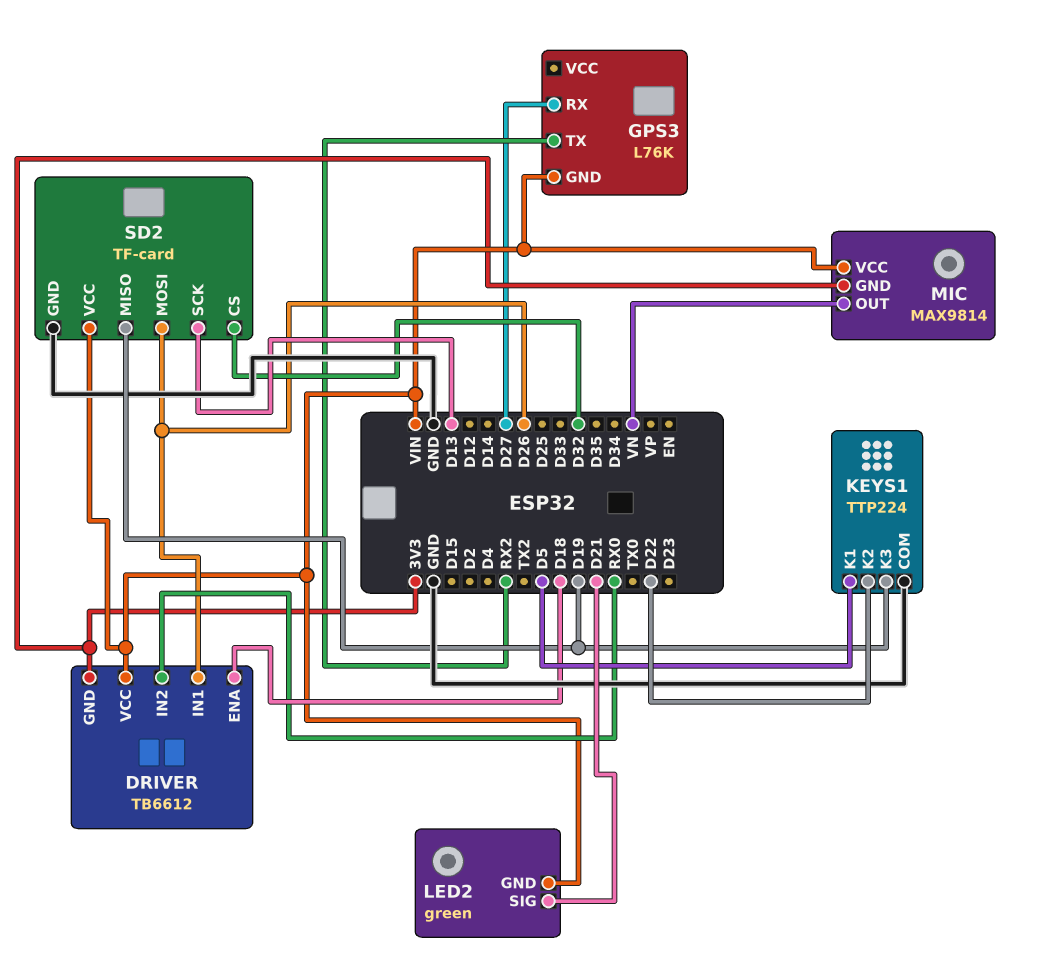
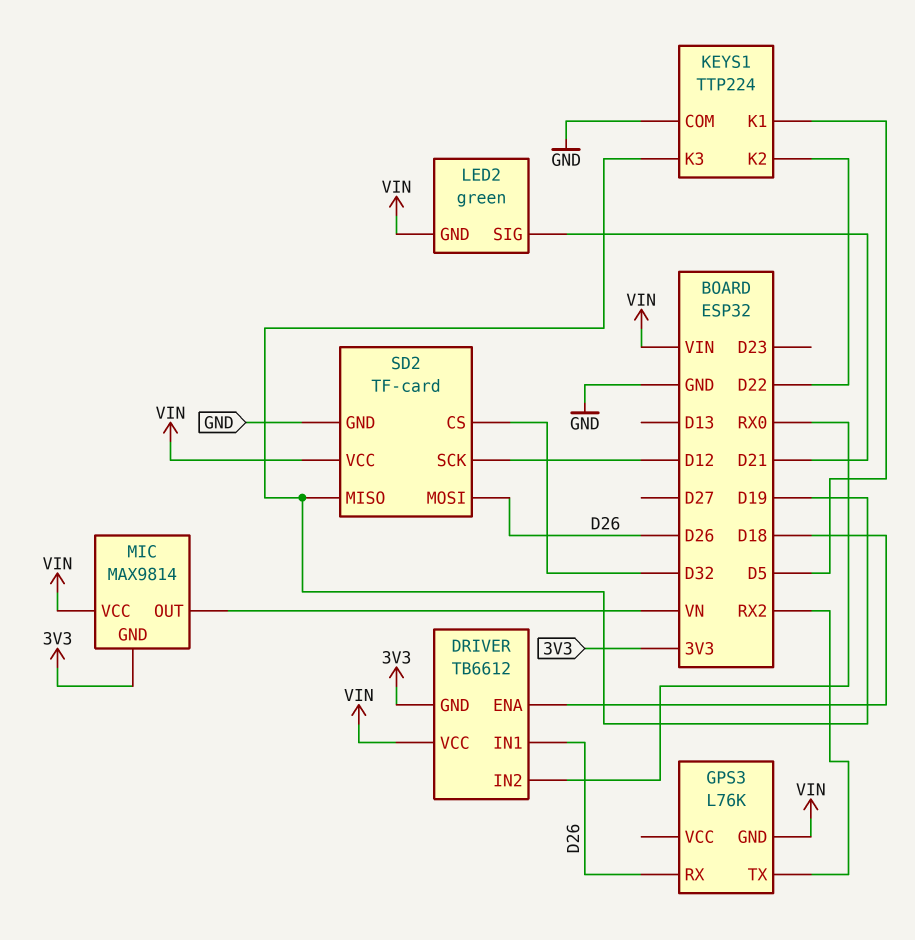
GPS3 pin RX: D27 -> D26
SD2 pin SCK: D13 -> D12

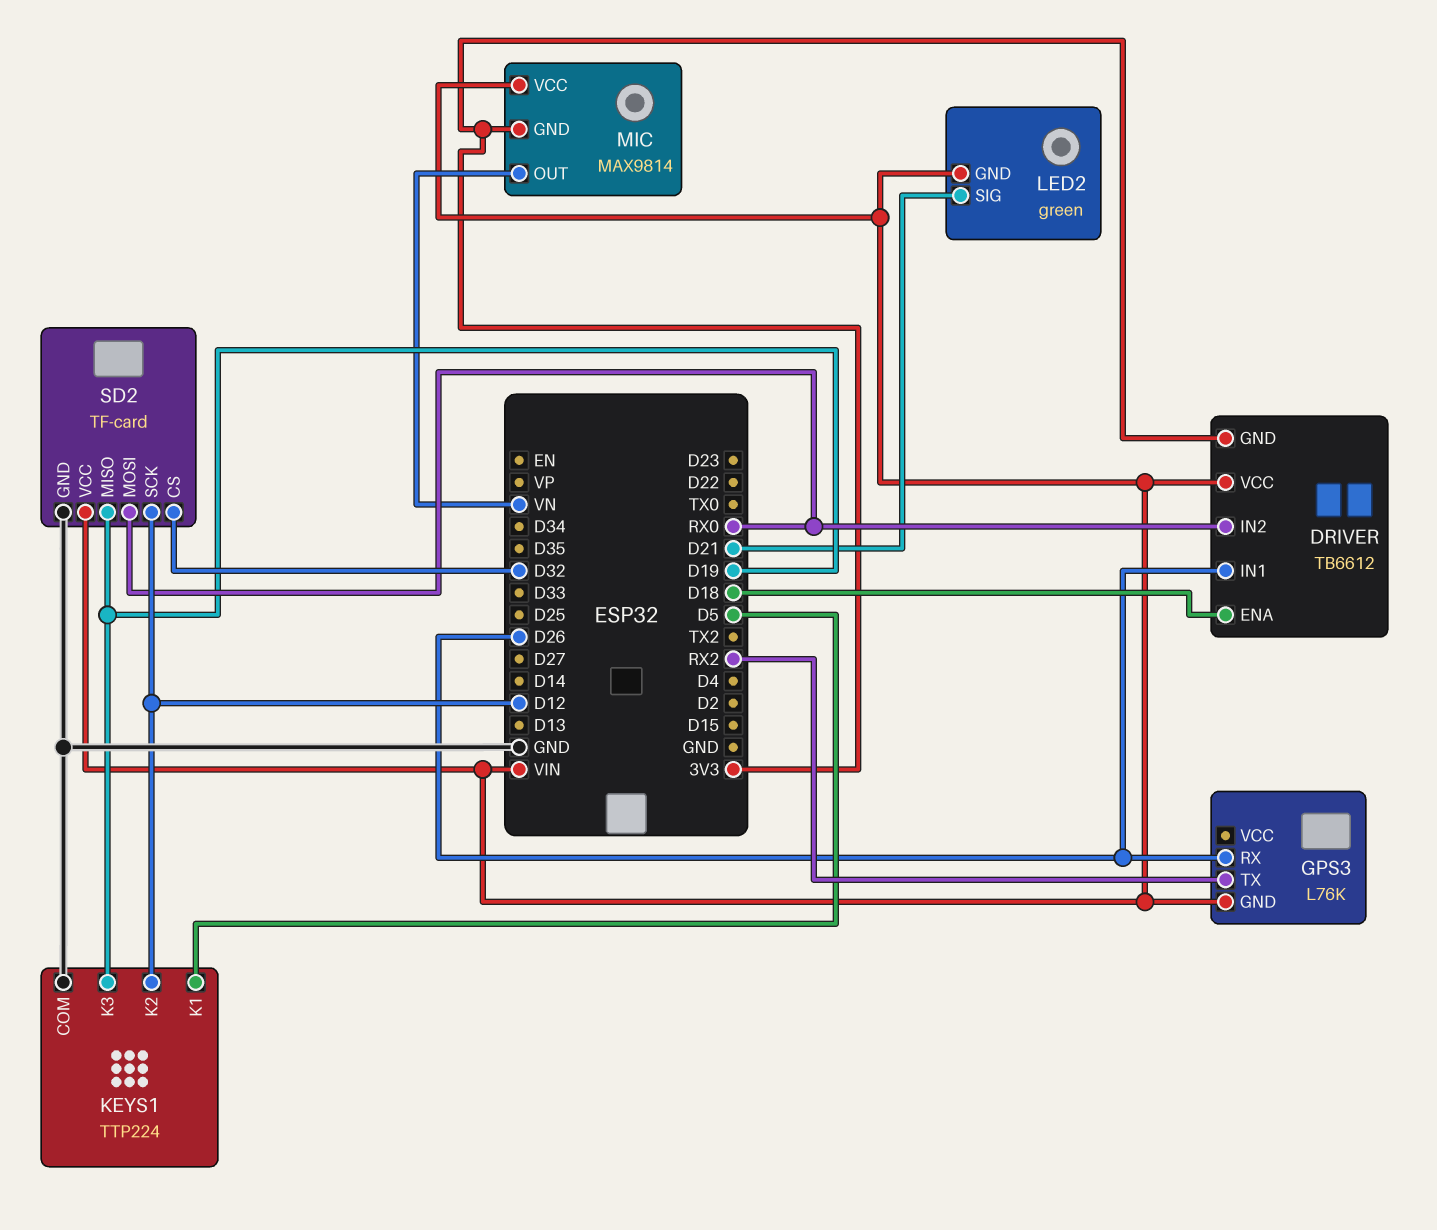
KEYS1 pin K2: D22 -> D12
SD2 pin MOSI: D26 -> RX0

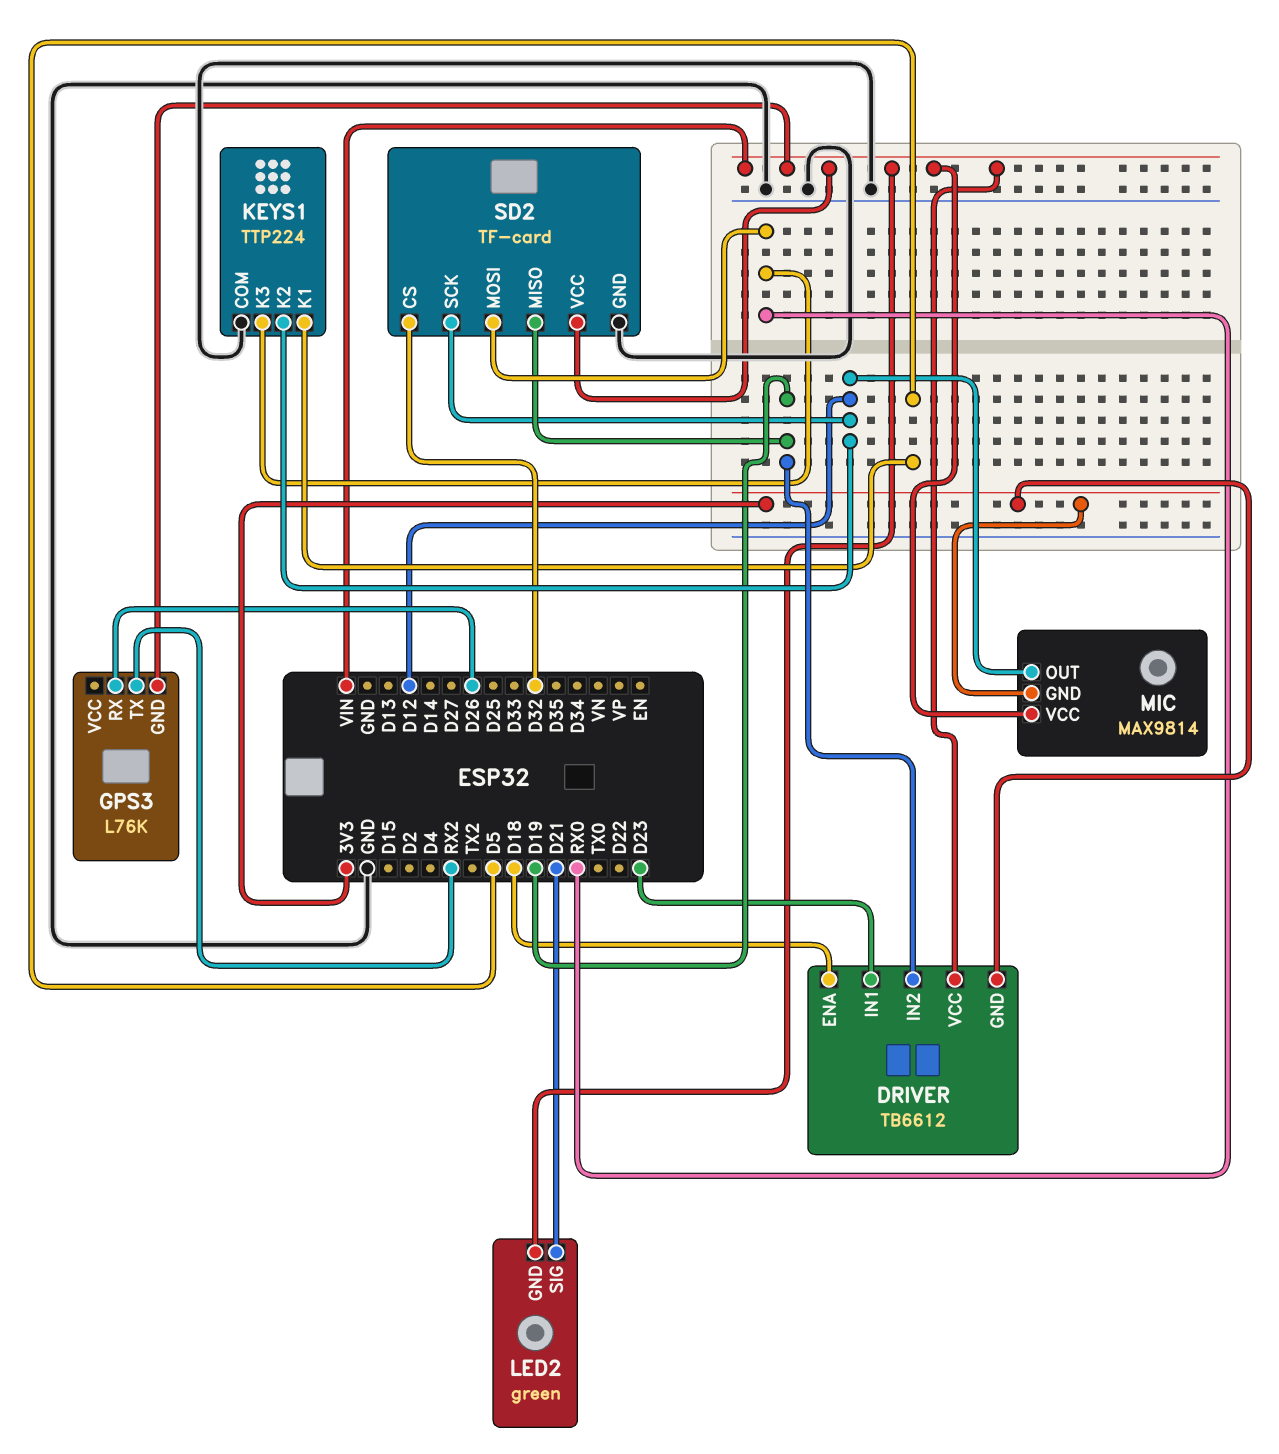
DRIVER pin IN1: D26 -> D23
DRIVER pin IN2: RX0 -> D19
KEYS1 pin K3: D19 -> RX0
MIC pin OUT: VN -> D12

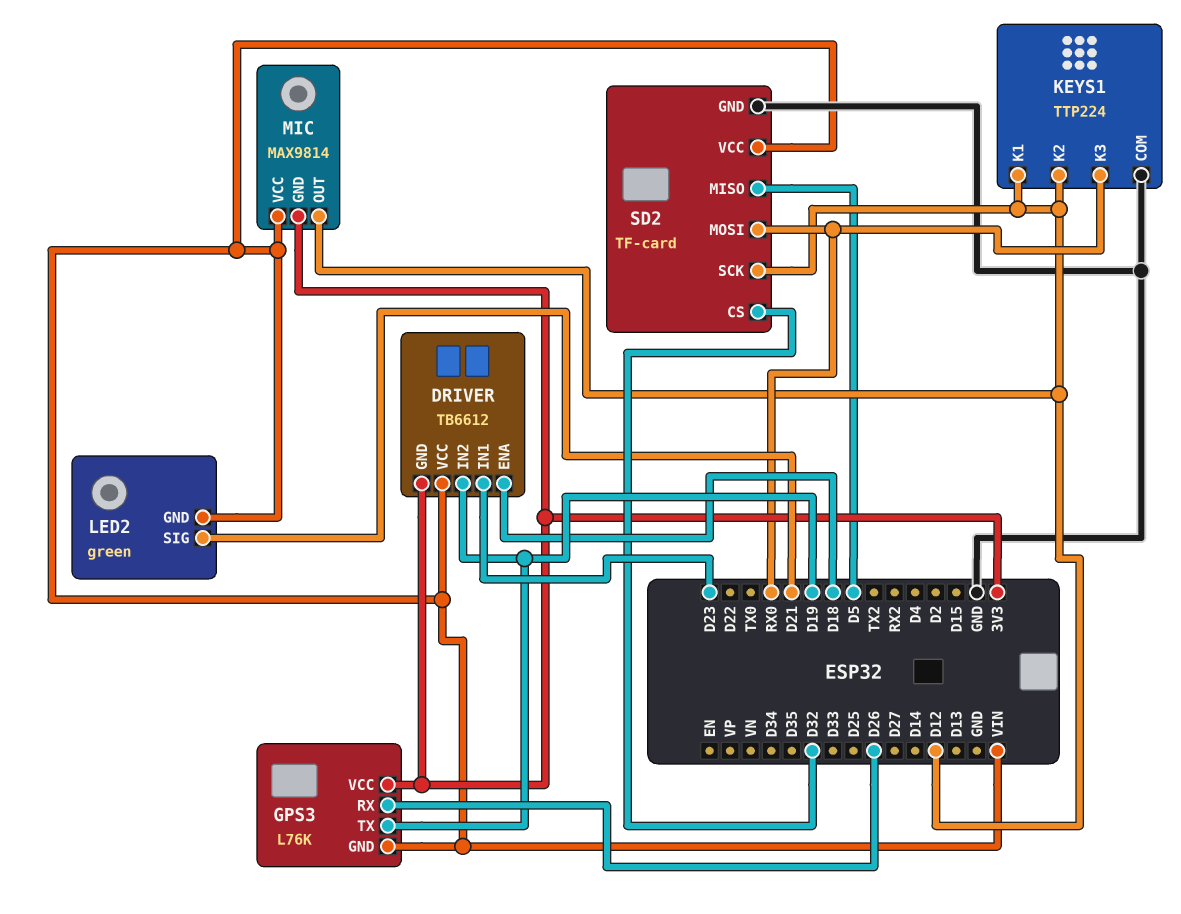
GPS3 pin TX: RX2 -> D19
GPS3 pin VCC: none -> 3V3
KEYS1 pin K1: D5 -> D12
SD2 pin MISO: D19 -> D5

